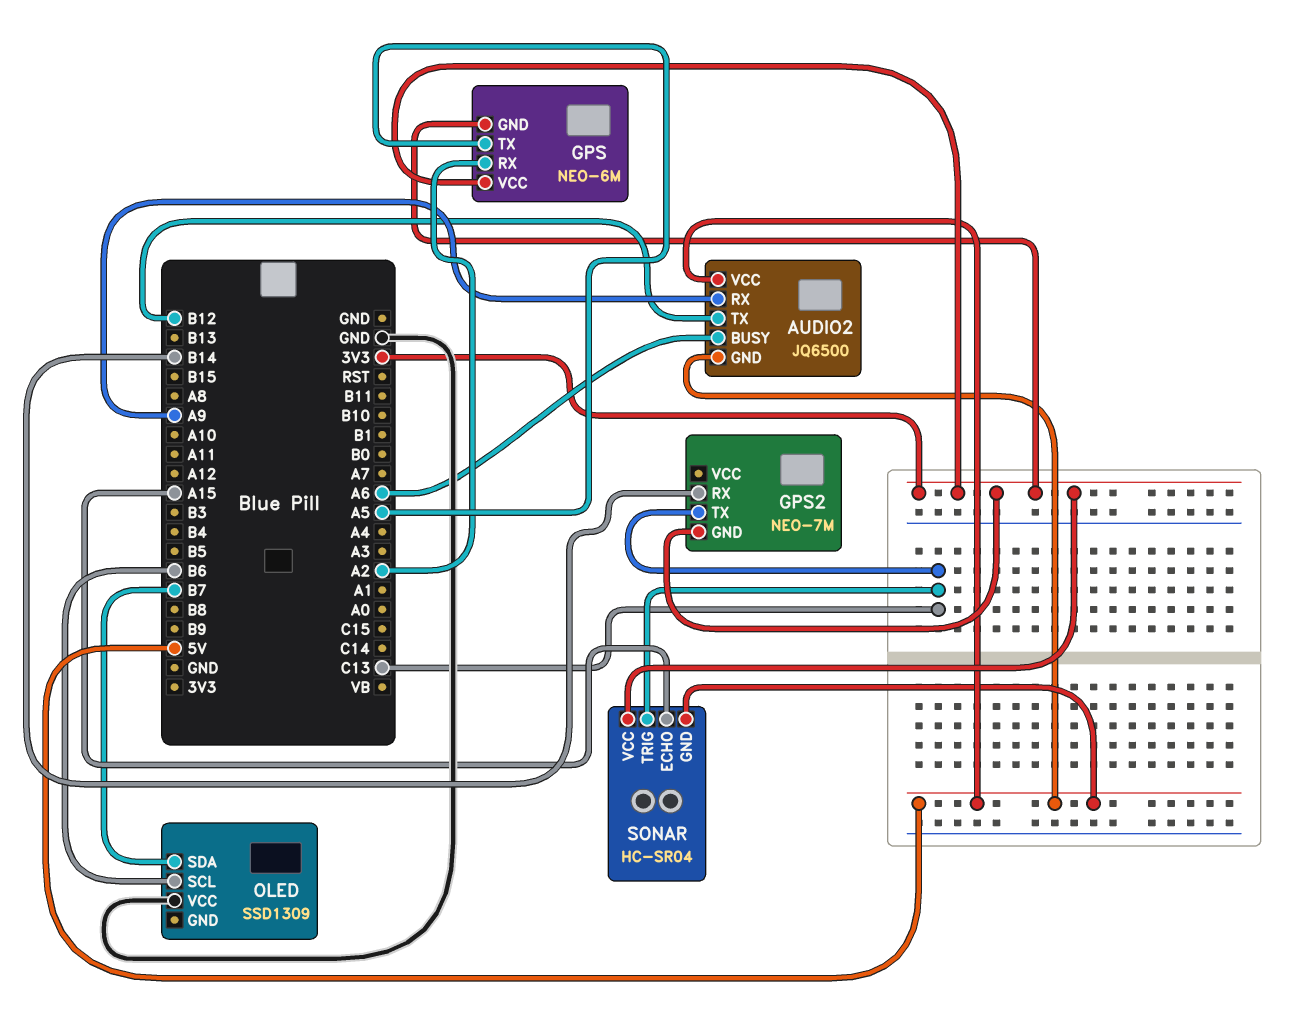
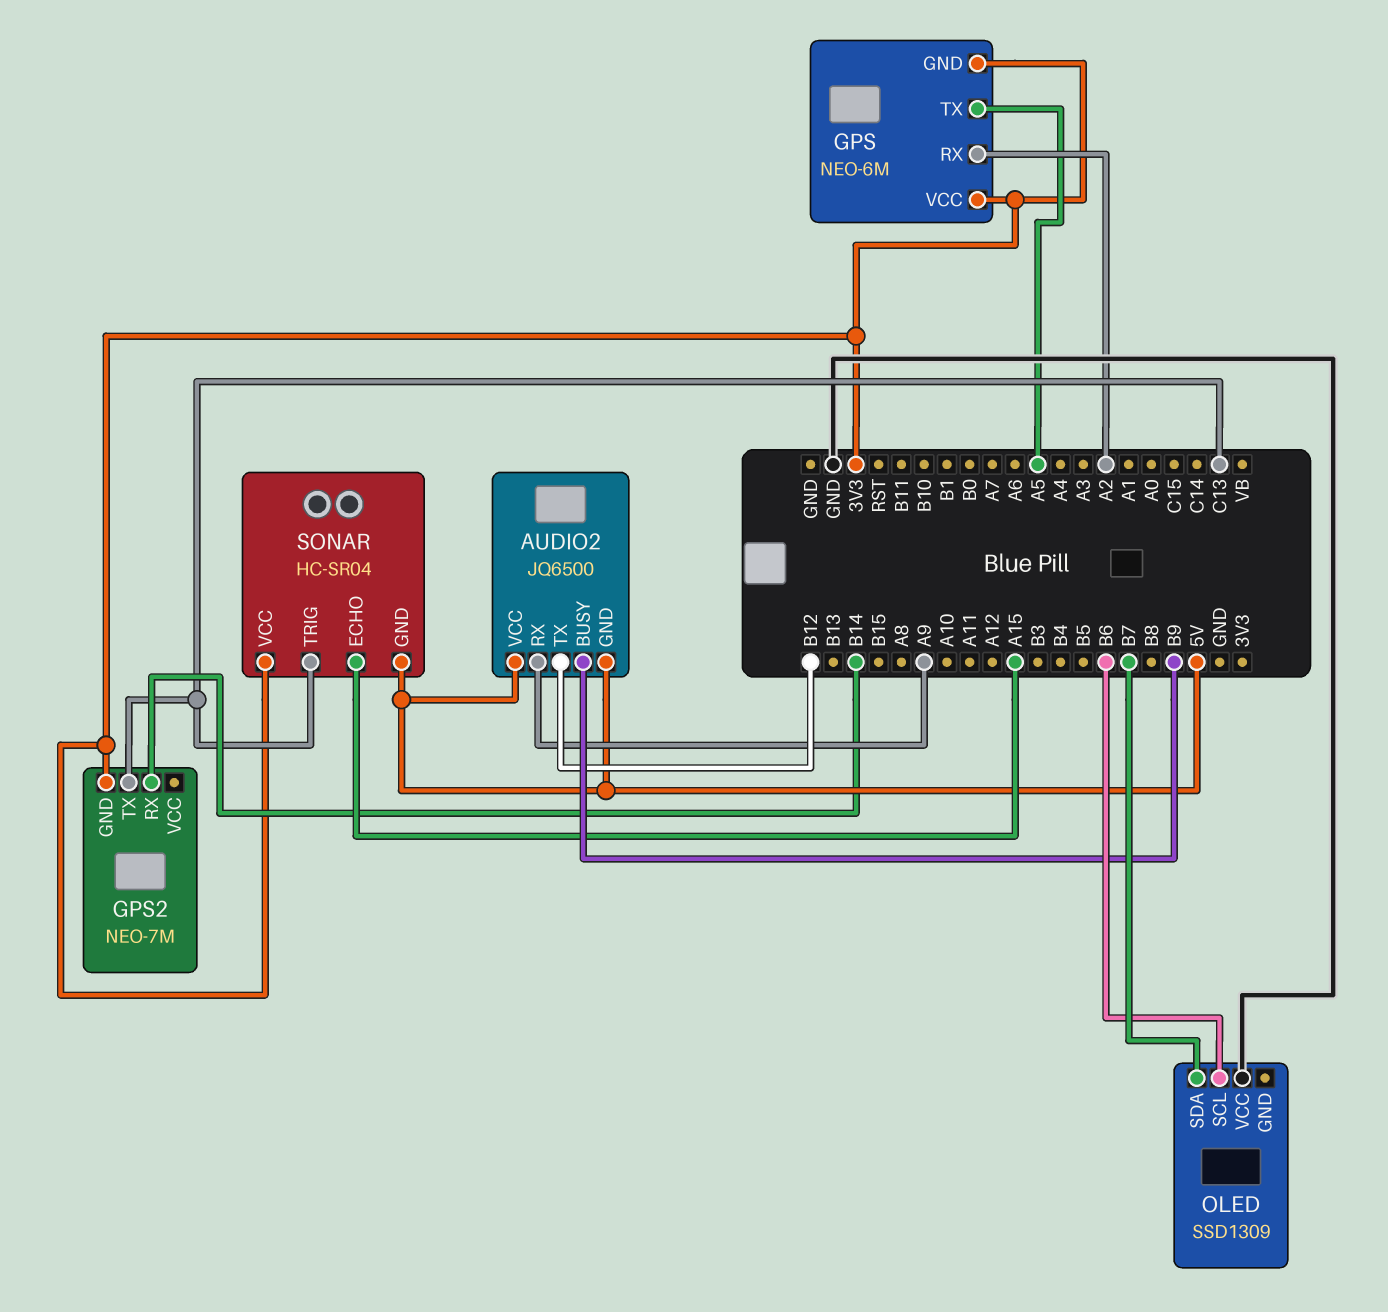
AUDIO2 pin BUSY: A6 -> B9

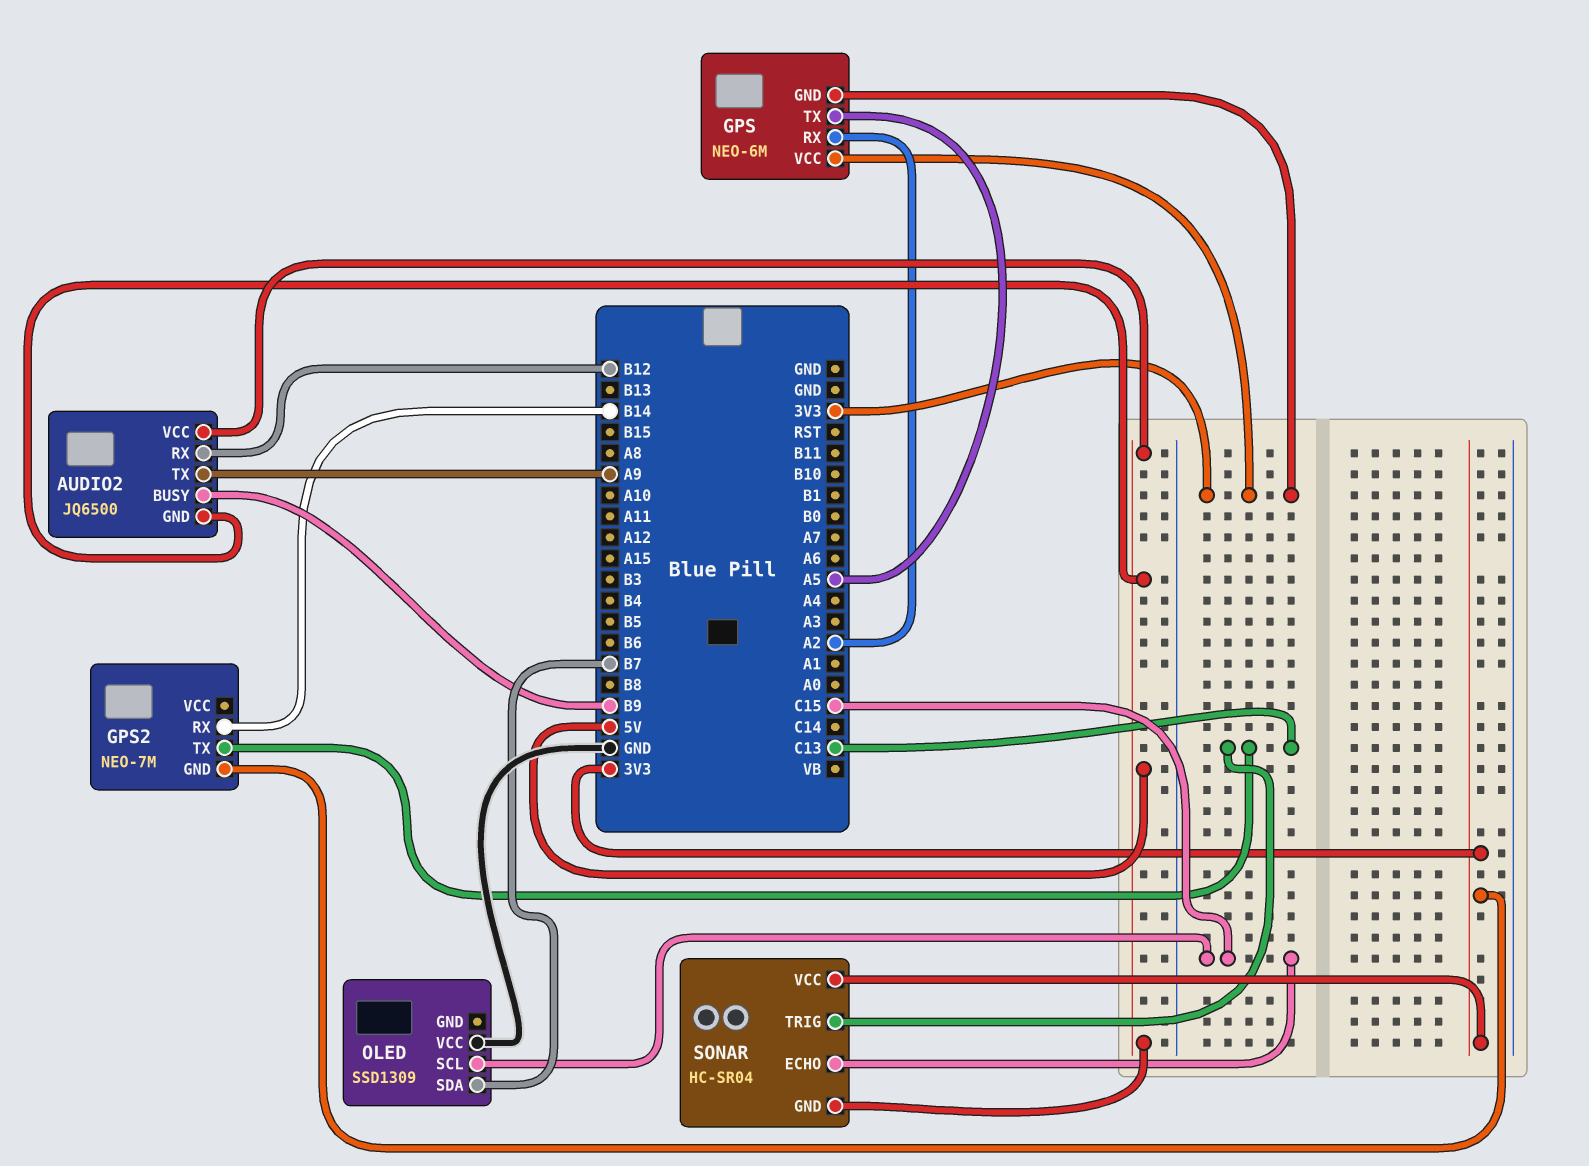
AUDIO2 pin RX: A9 -> B12
AUDIO2 pin TX: B12 -> A9
OLED pin SCL: B6 -> C15
SONAR pin ECHO: A15 -> C15

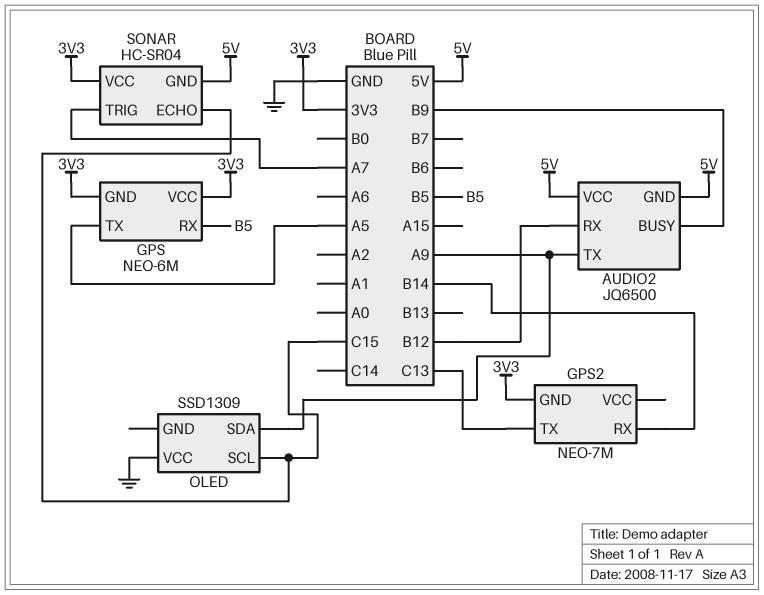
GPS pin RX: A2 -> B5
OLED pin SDA: B7 -> A9
SONAR pin TRIG: C13 -> A7

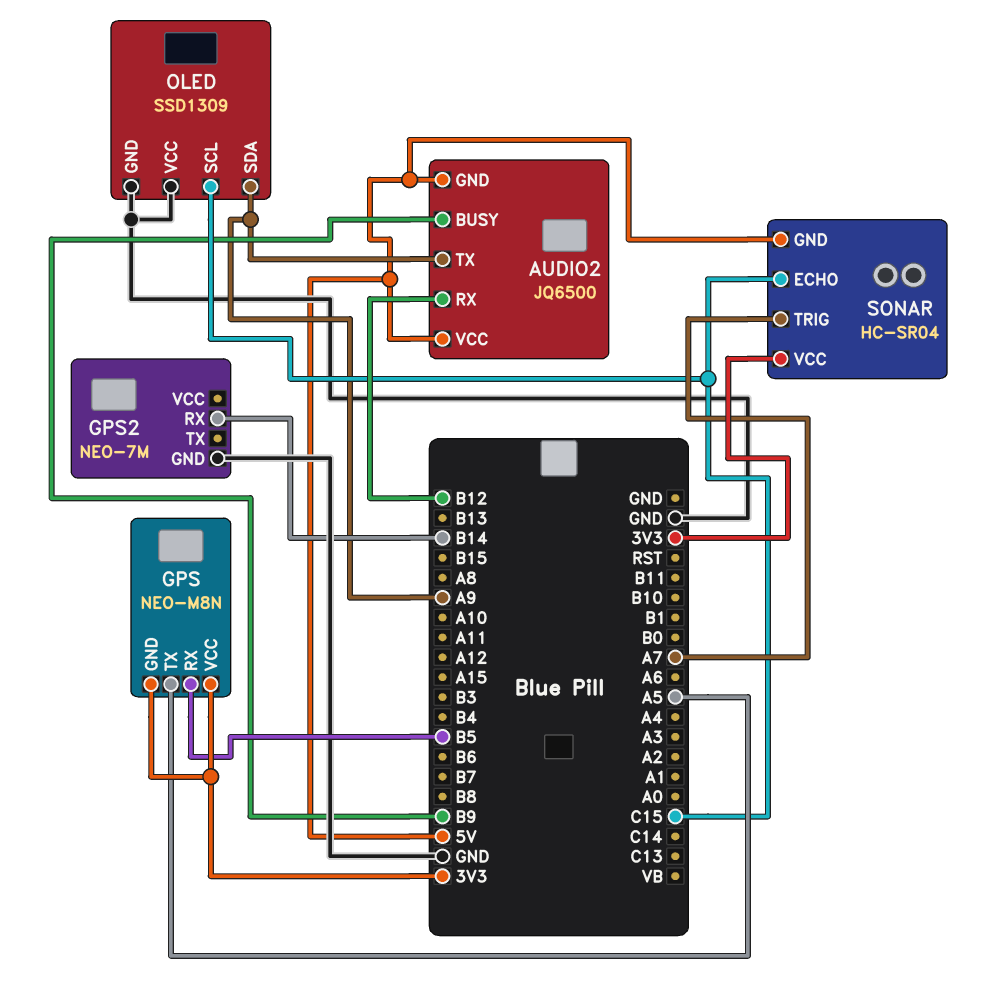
GPS: NEO-6M -> NEO-M8N
GPS2 pin GND: 3V3 -> GND
GPS2 pin TX: C13 -> none
OLED pin GND: none -> GND

